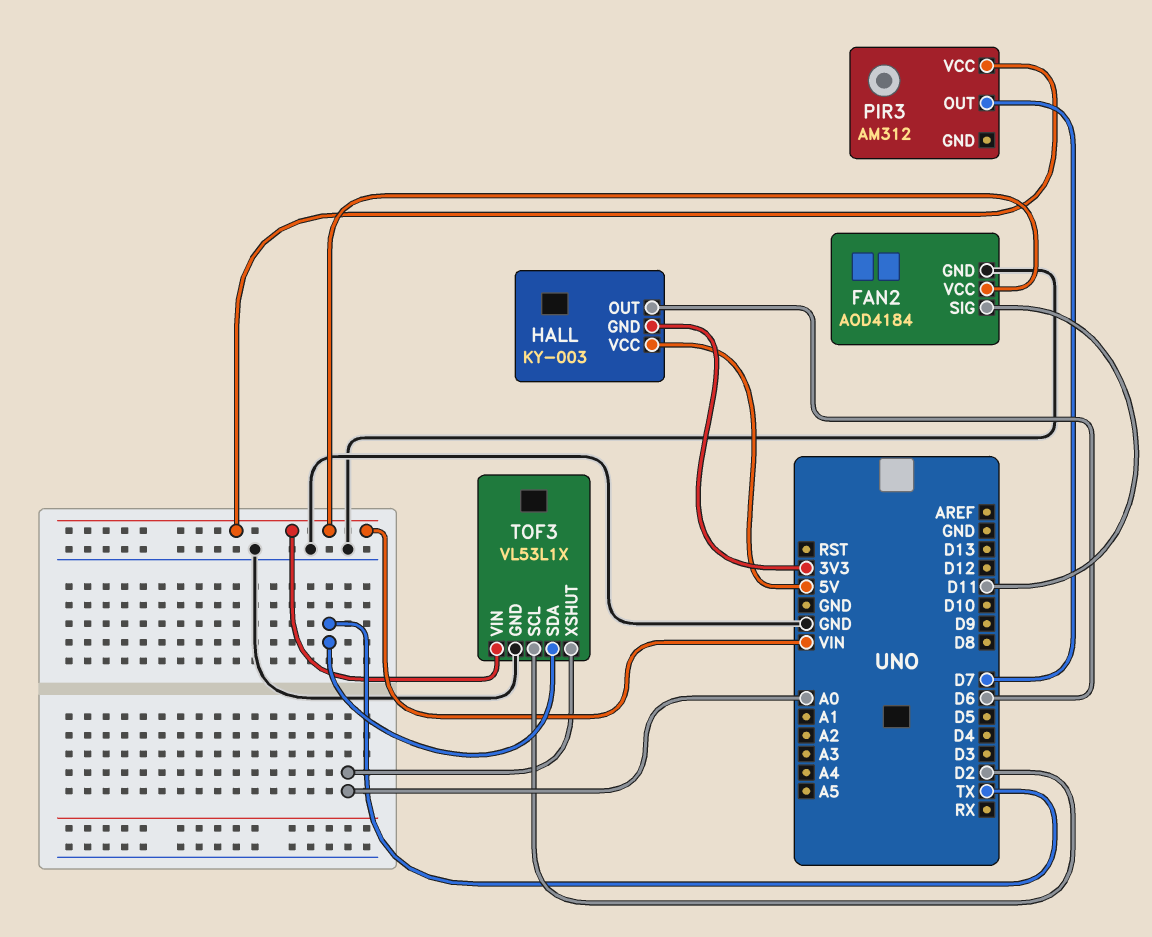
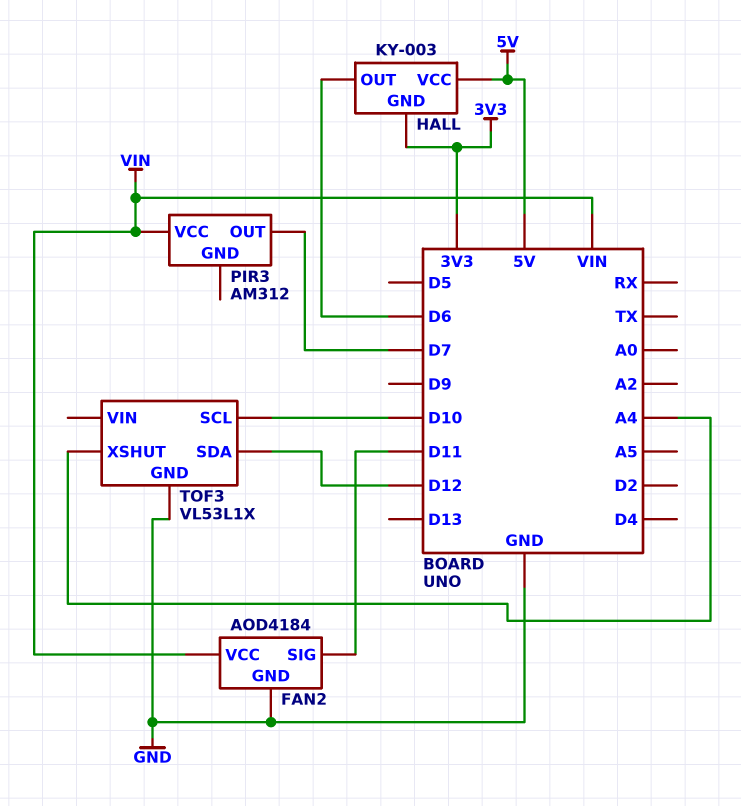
TOF3 pin SCL: D2 -> D10
TOF3 pin SDA: TX -> D12
TOF3 pin VIN: VIN -> none
TOF3 pin XSHUT: A0 -> A4

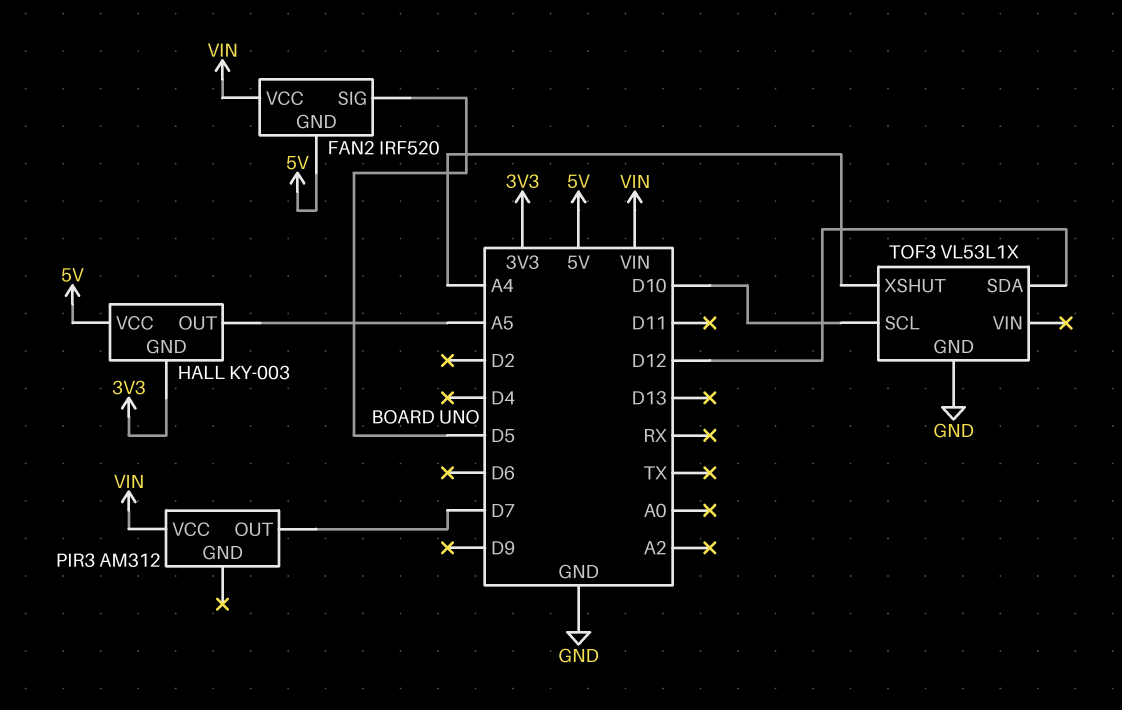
FAN2: AOD4184 -> IRF520
FAN2 pin GND: GND -> 5V
FAN2 pin SIG: D11 -> D5
HALL pin OUT: D6 -> A5

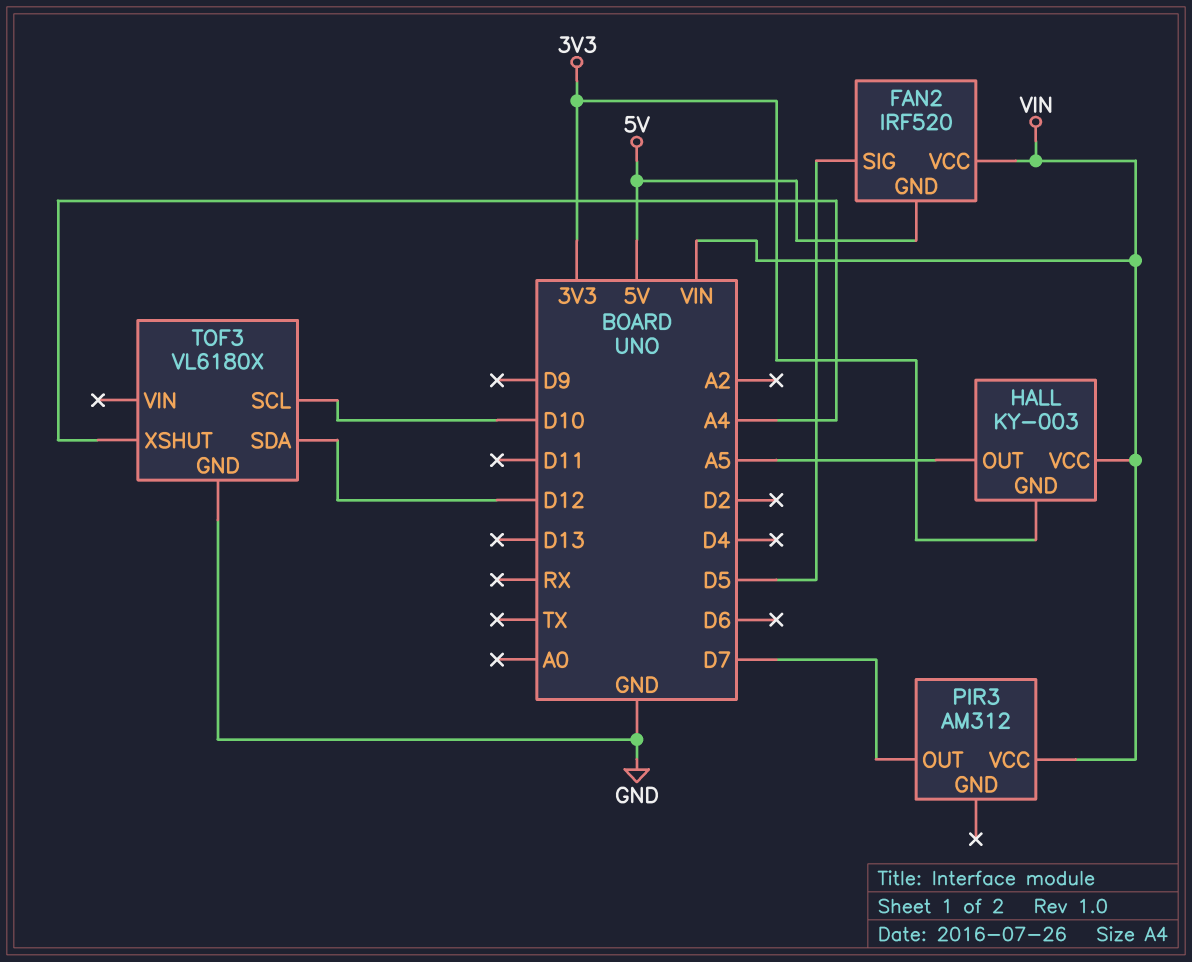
HALL pin VCC: 5V -> VIN
TOF3: VL53L1X -> VL6180X

